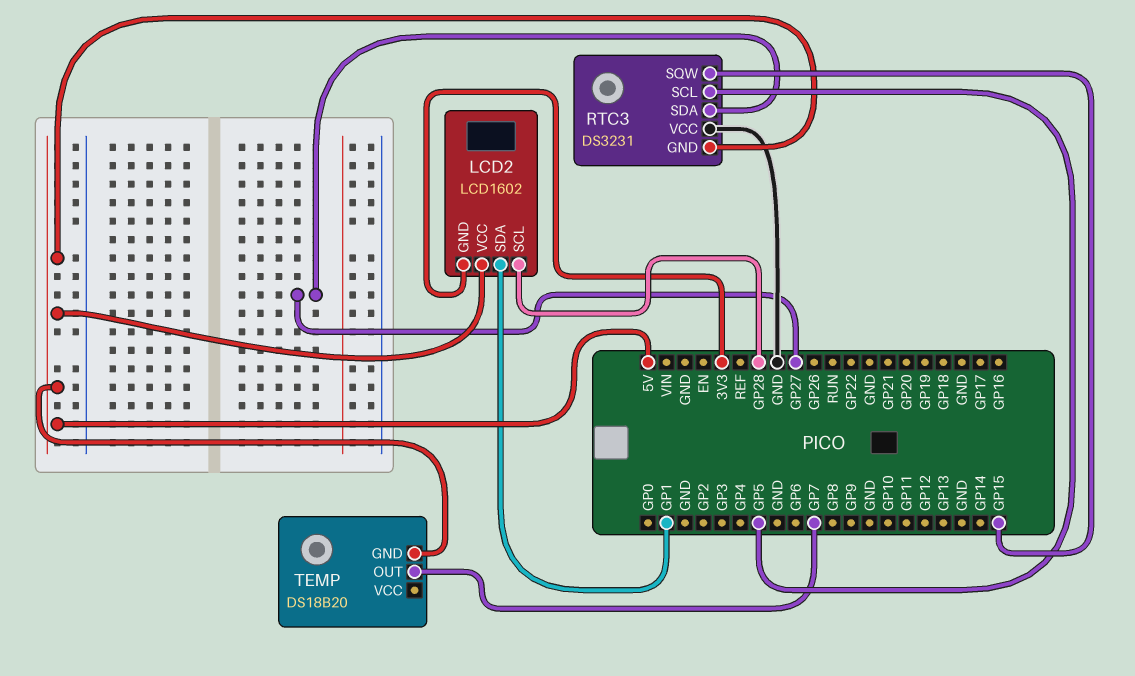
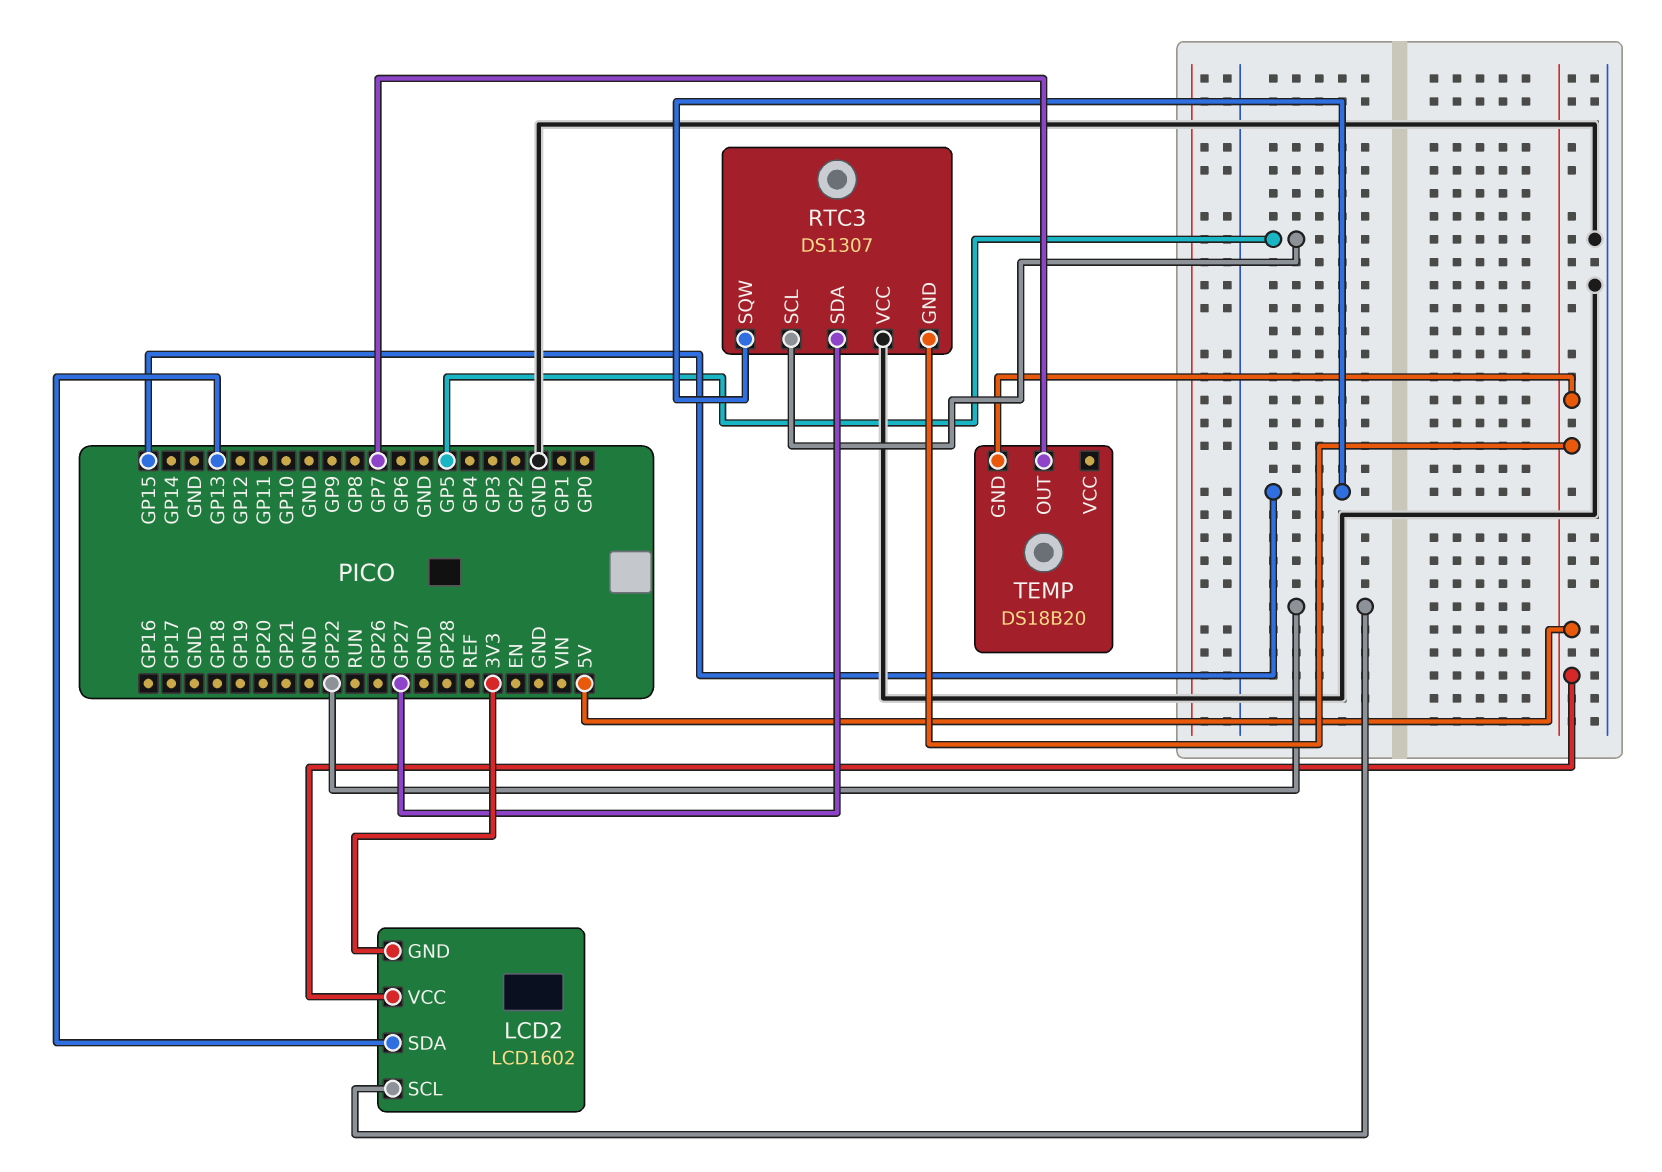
LCD2 pin SCL: GP28 -> GP22
LCD2 pin SDA: GP1 -> GP13
RTC3: DS3231 -> DS1307

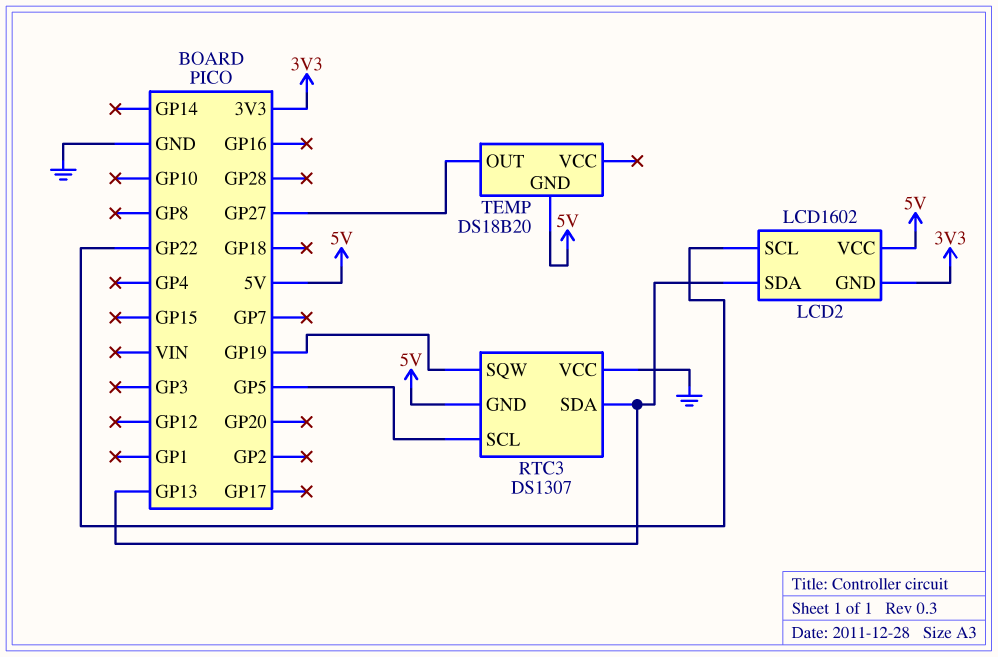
RTC3 pin SDA: GP27 -> GP13
RTC3 pin SQW: GP15 -> GP19
TEMP pin OUT: GP7 -> GP27

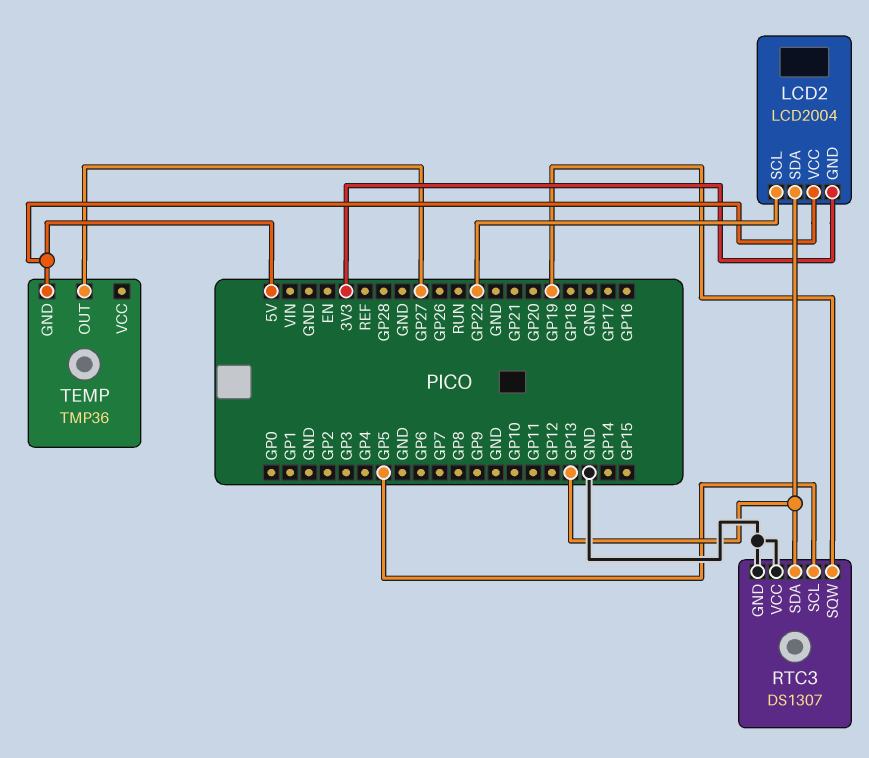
LCD2: LCD1602 -> LCD2004
RTC3 pin GND: 5V -> GND
TEMP: DS18B20 -> TMP36

